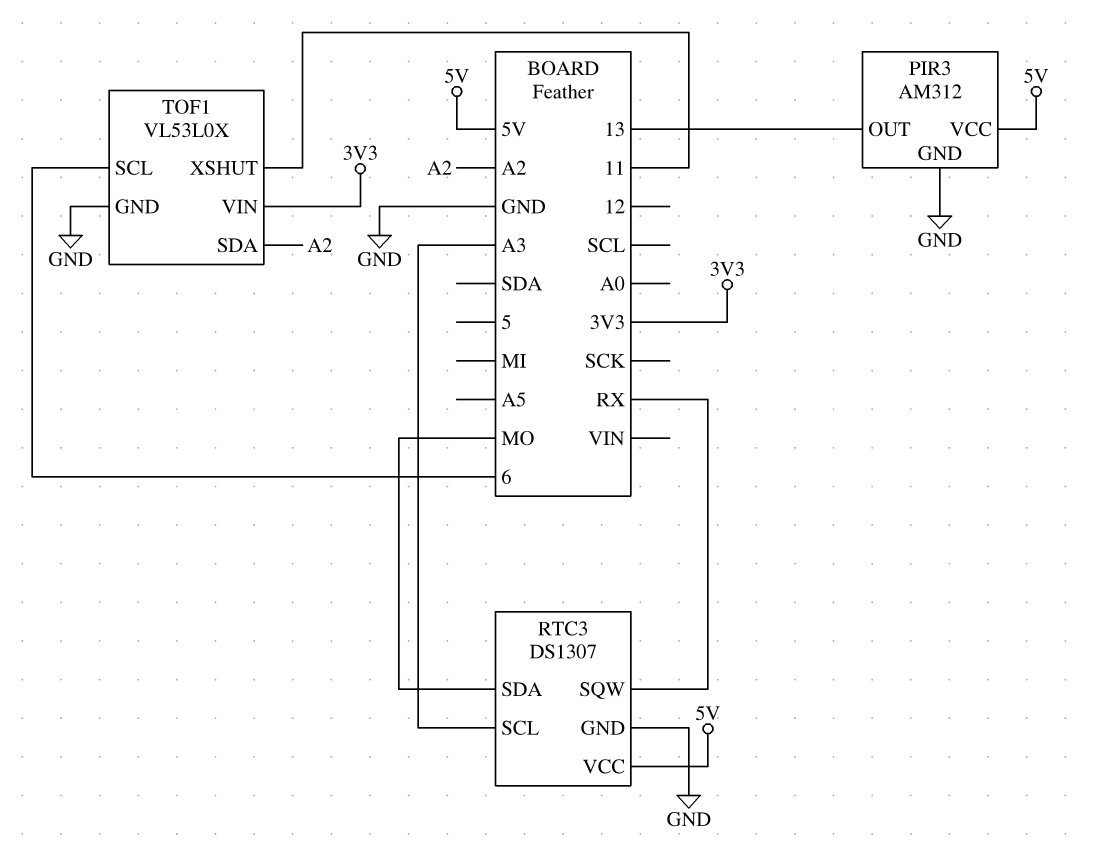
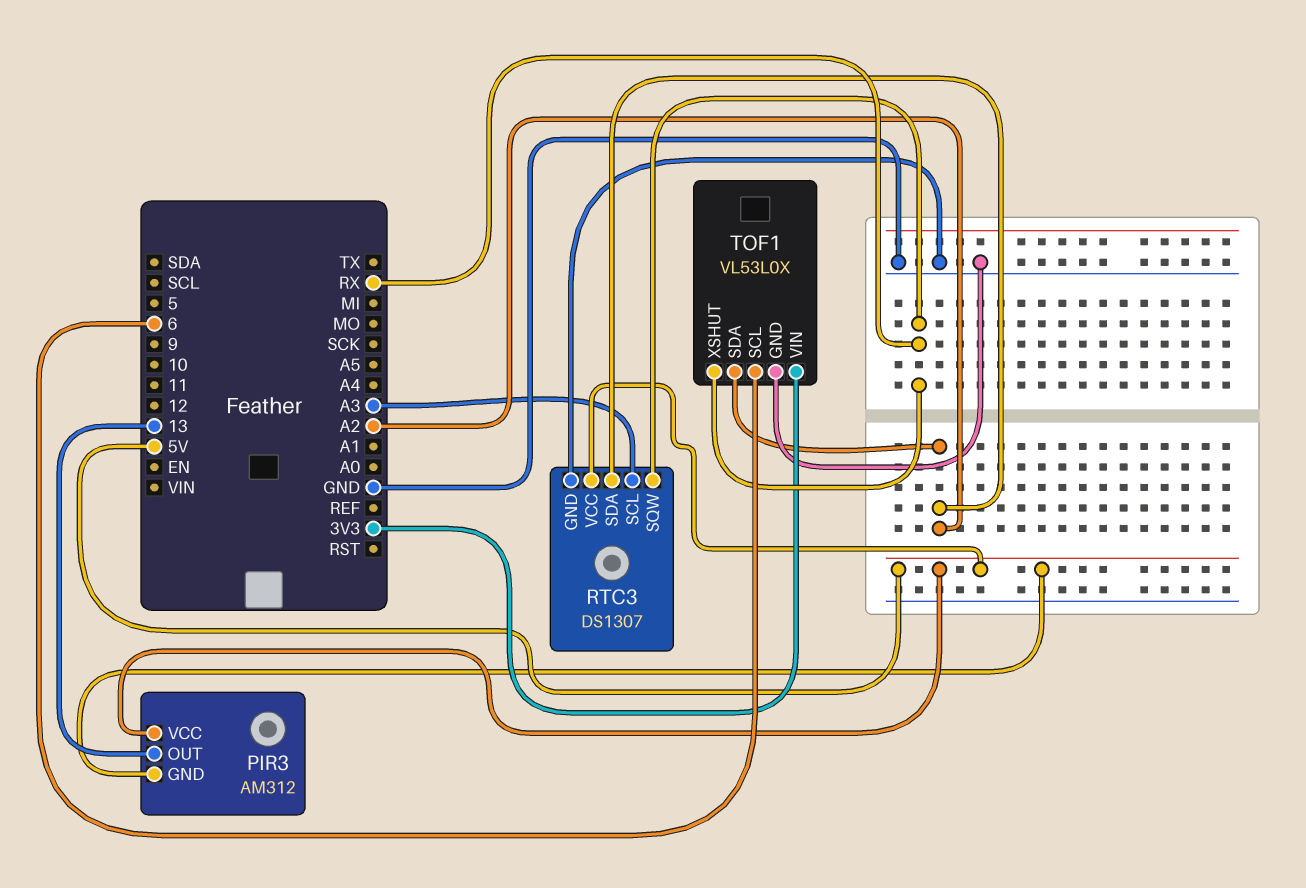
PIR3 pin GND: GND -> 5V
RTC3 pin SDA: MO -> A2
TOF1 pin XSHUT: 11 -> RX

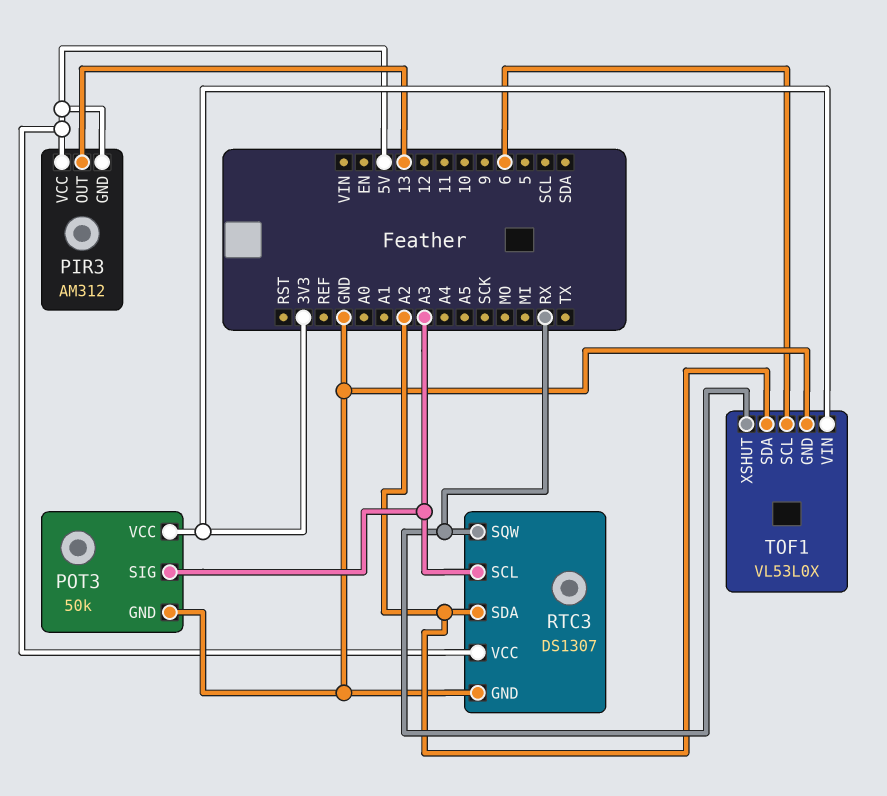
POT3: none -> 50k
POT3 pin GND: none -> GND
POT3 pin SIG: none -> A3
POT3 pin VCC: none -> 3V3

